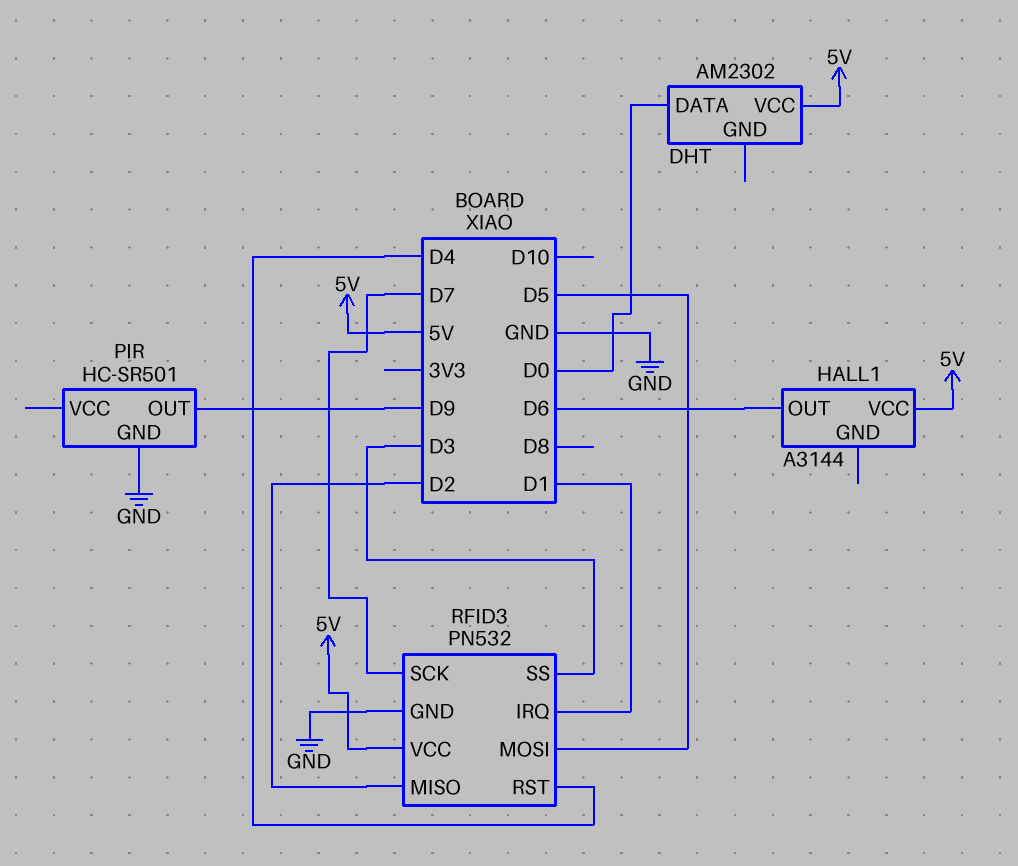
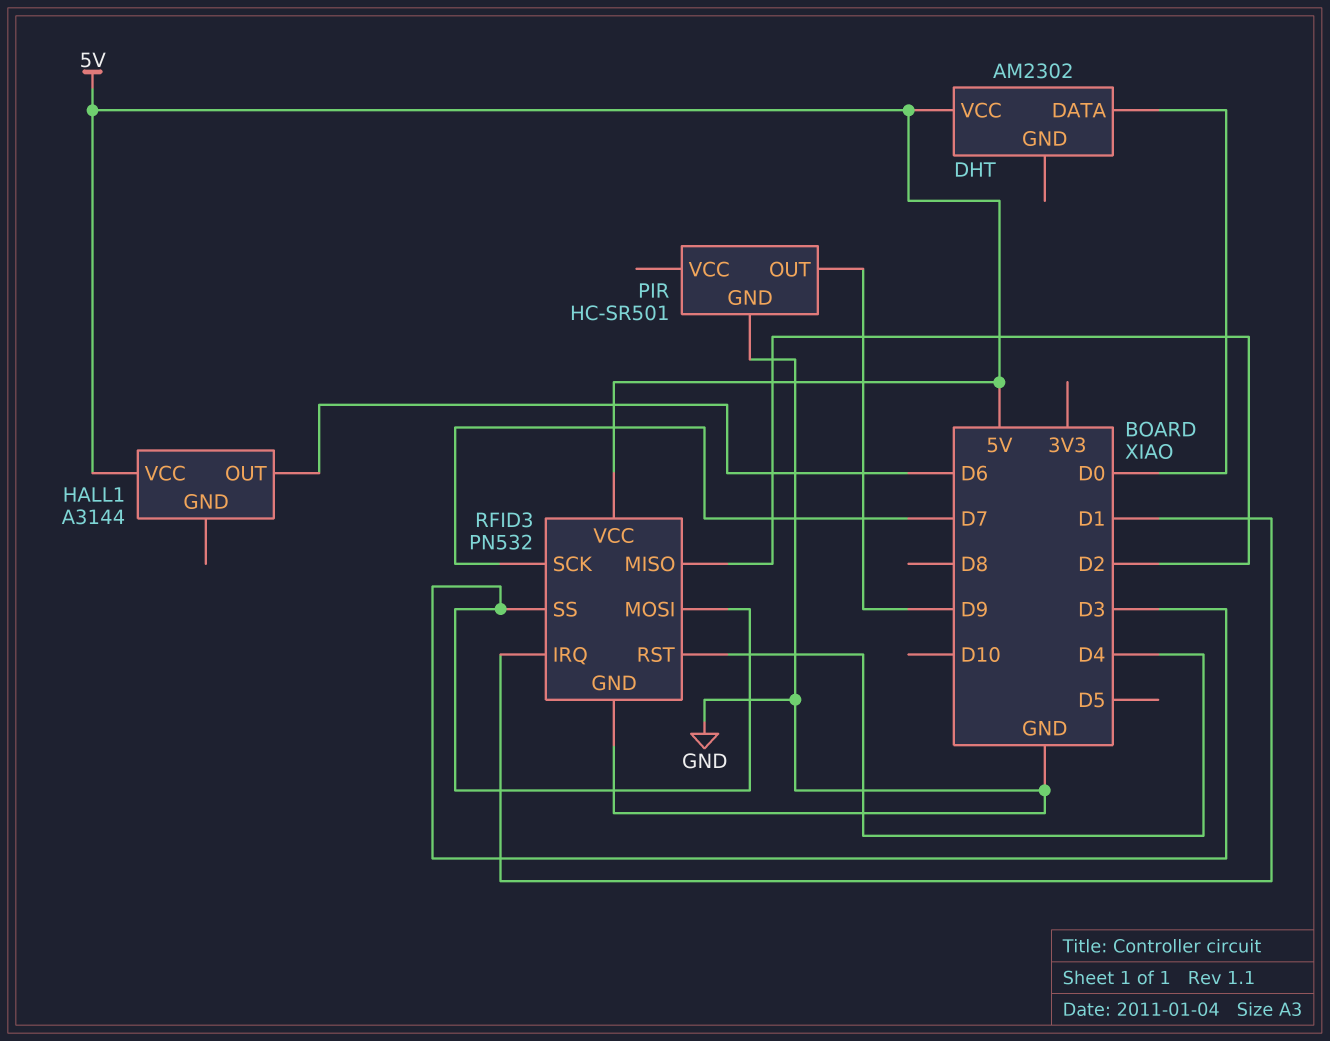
RFID3 pin MOSI: D5 -> D3

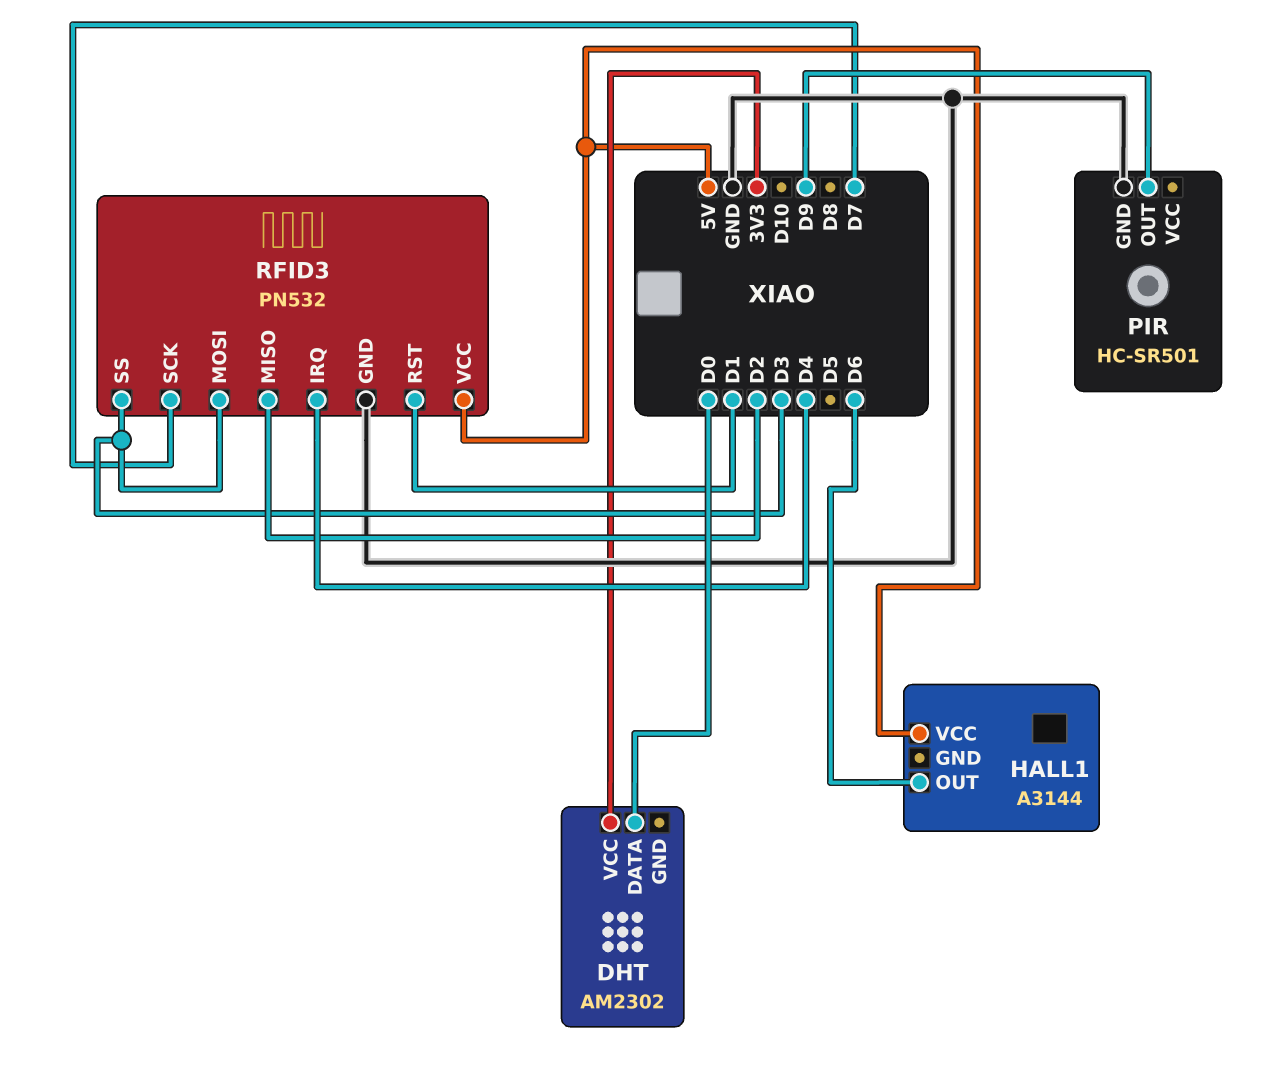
DHT pin VCC: 5V -> 3V3
RFID3 pin IRQ: D1 -> D4
RFID3 pin RST: D4 -> D1

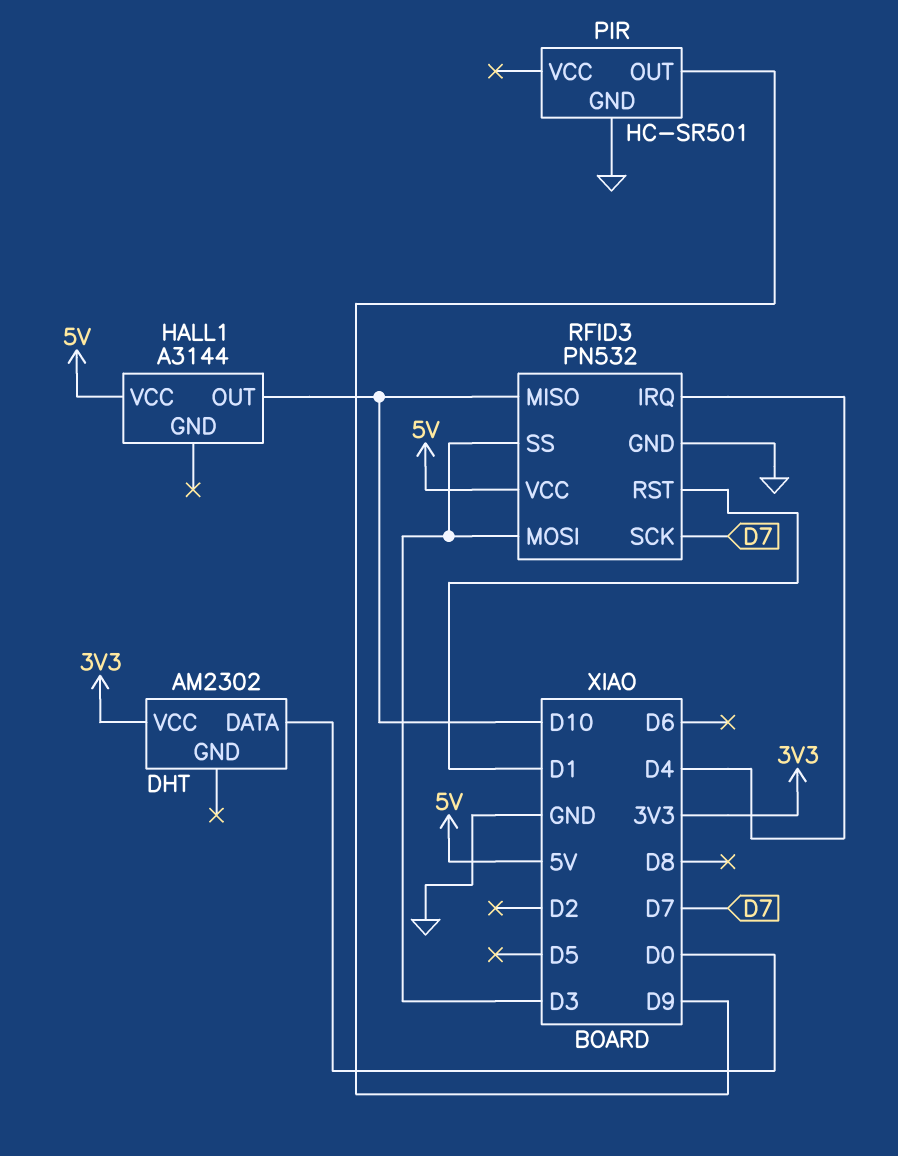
HALL1 pin OUT: D6 -> D10
RFID3 pin MISO: D2 -> D10

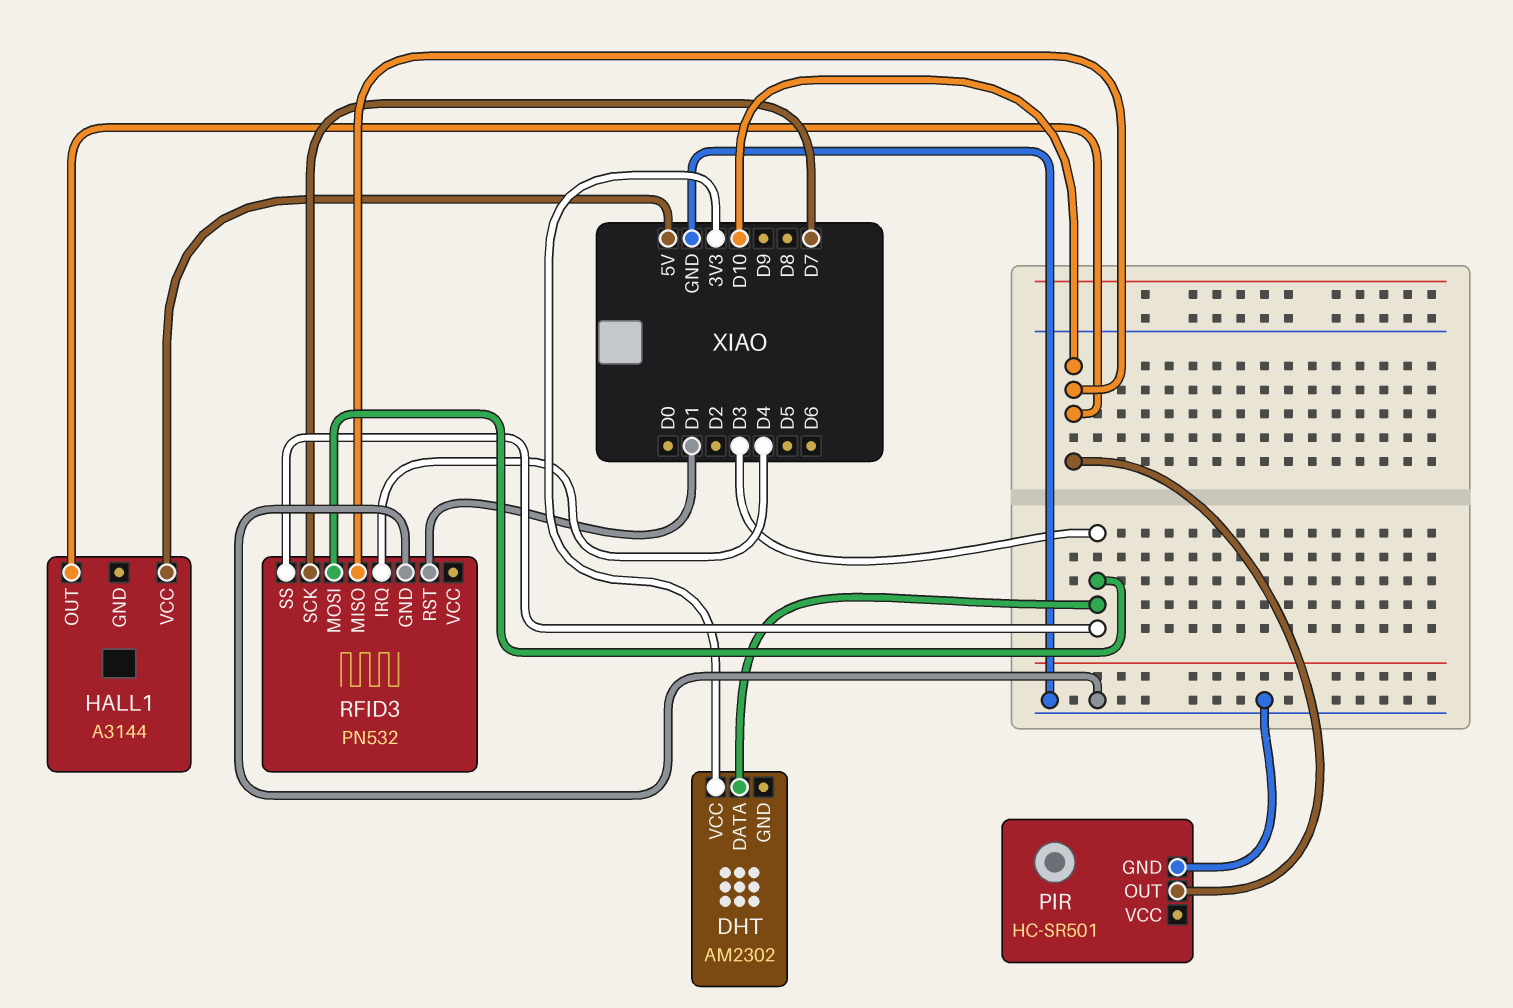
DHT pin DATA: D0 -> D3
PIR pin OUT: D9 -> D10
RFID3 pin VCC: 5V -> none

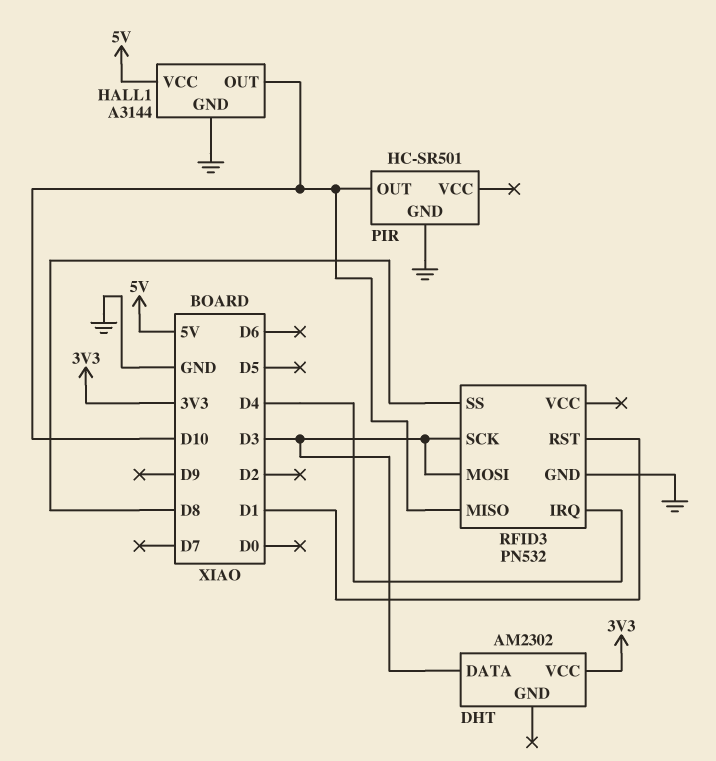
HALL1 pin GND: none -> GND
RFID3 pin SCK: D7 -> D3
RFID3 pin SS: D3 -> D8

